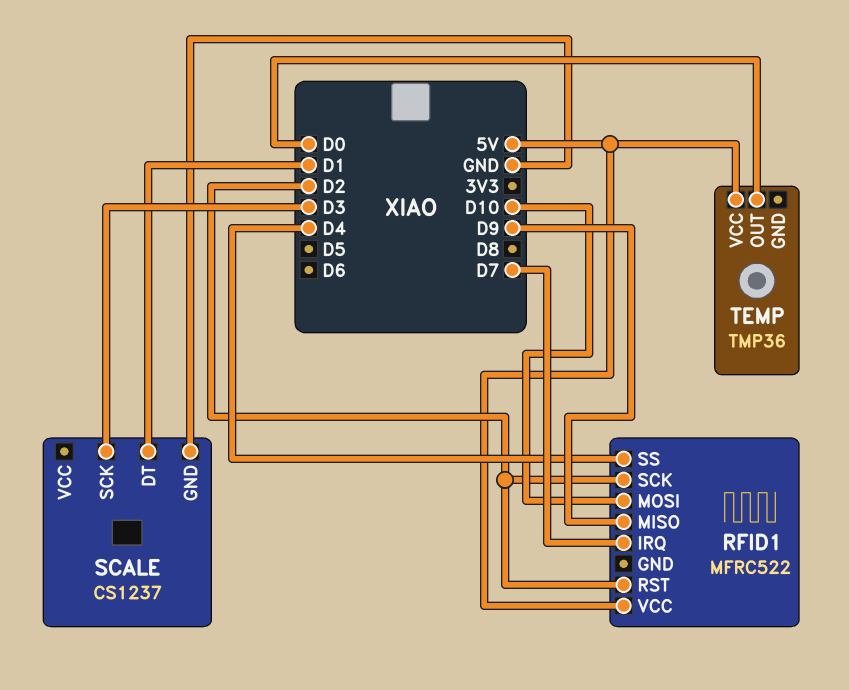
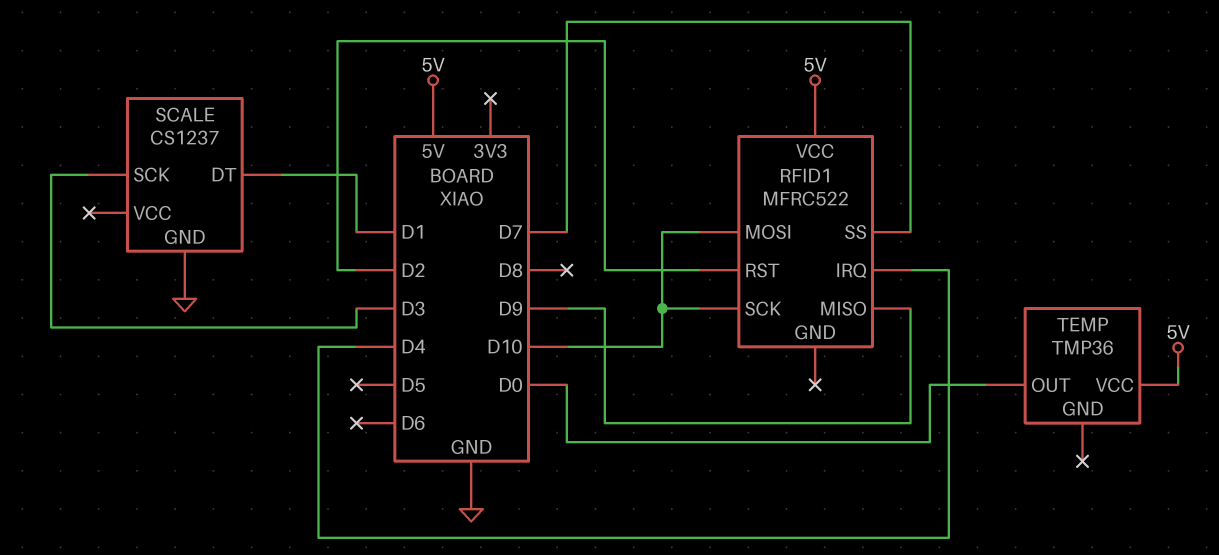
RFID1 pin IRQ: D7 -> D4
RFID1 pin SCK: D2 -> D10
RFID1 pin SS: D4 -> D7

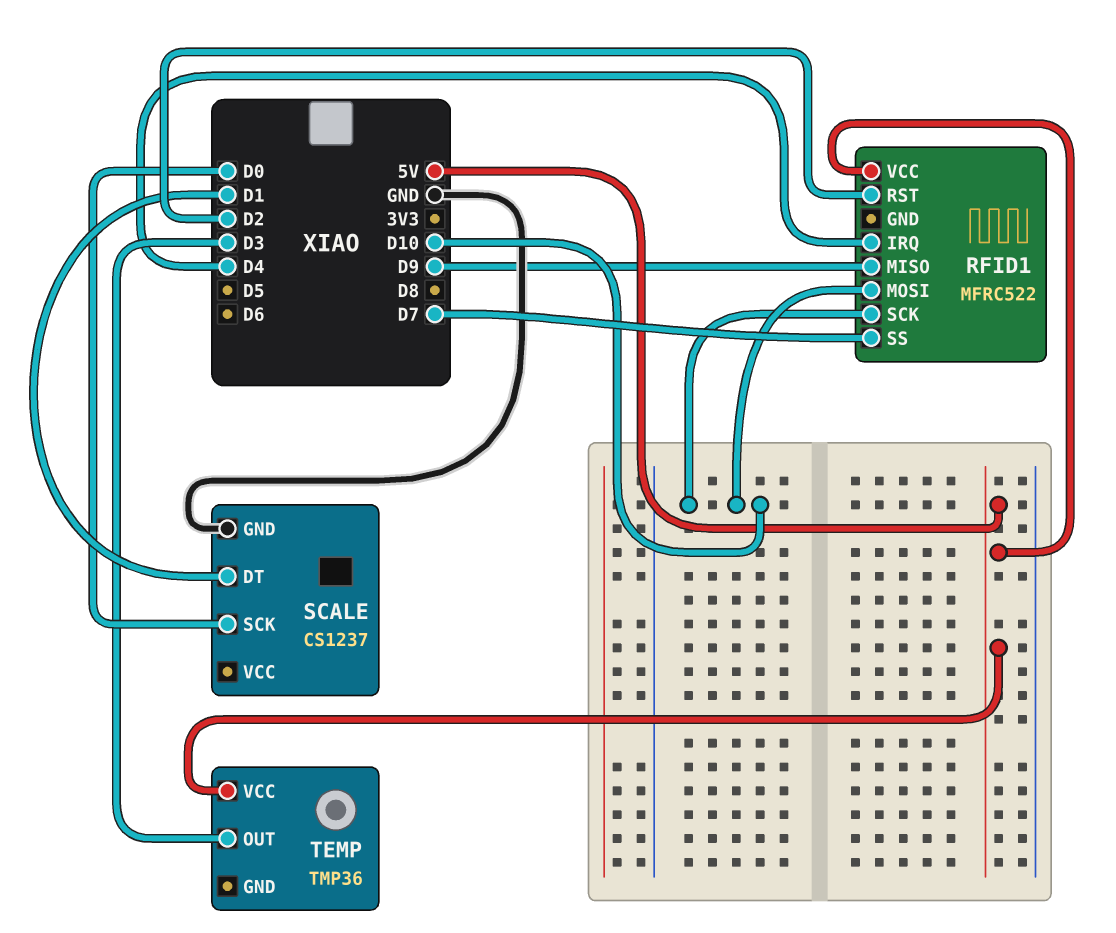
SCALE pin SCK: D3 -> D0
TEMP pin OUT: D0 -> D3

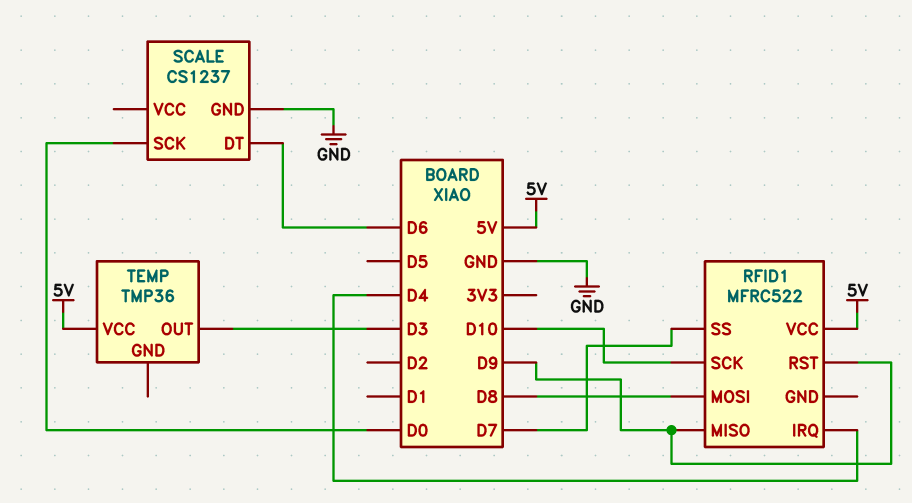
RFID1 pin MOSI: D10 -> D8
RFID1 pin RST: D2 -> D9
SCALE pin DT: D1 -> D6

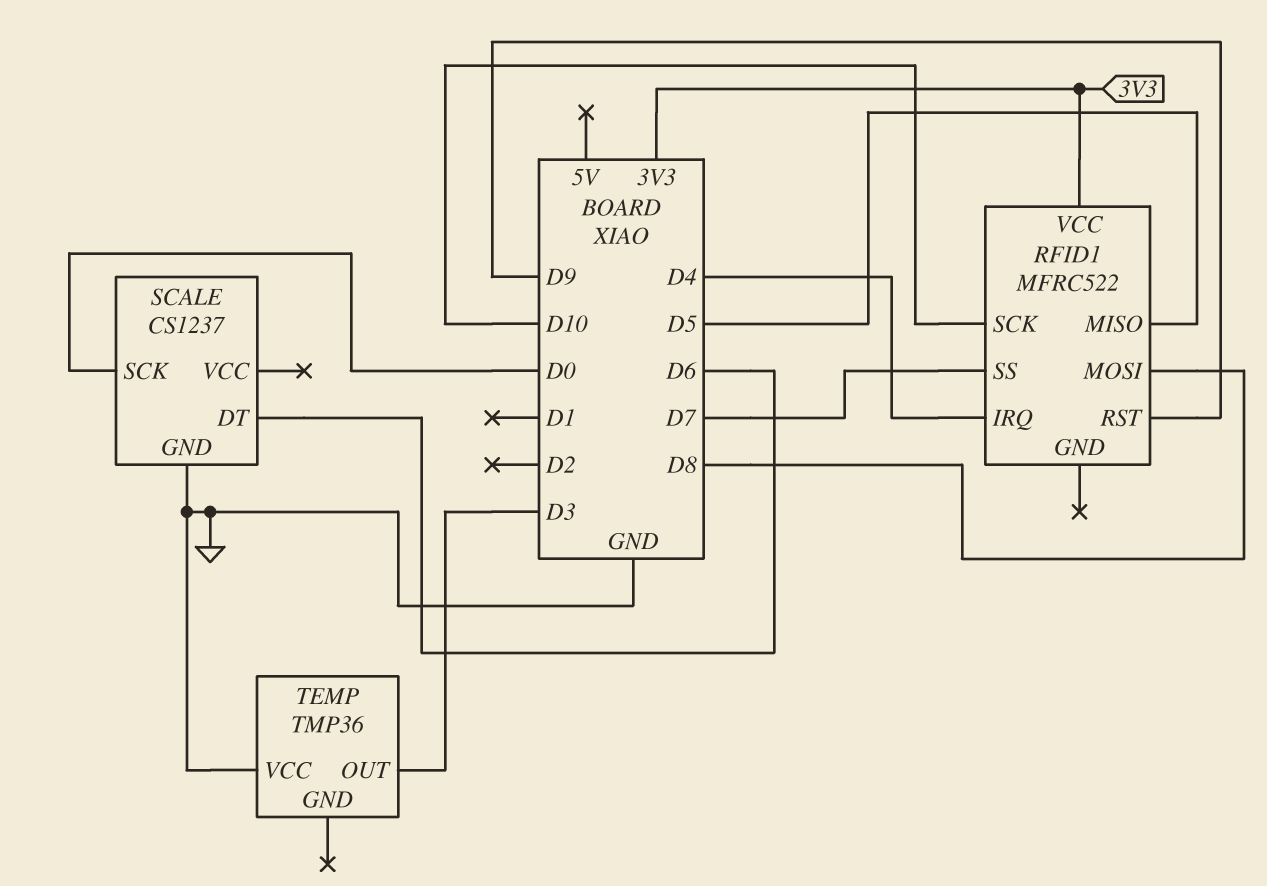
RFID1 pin MISO: D9 -> D5
RFID1 pin VCC: 5V -> 3V3
TEMP pin VCC: 5V -> GND

